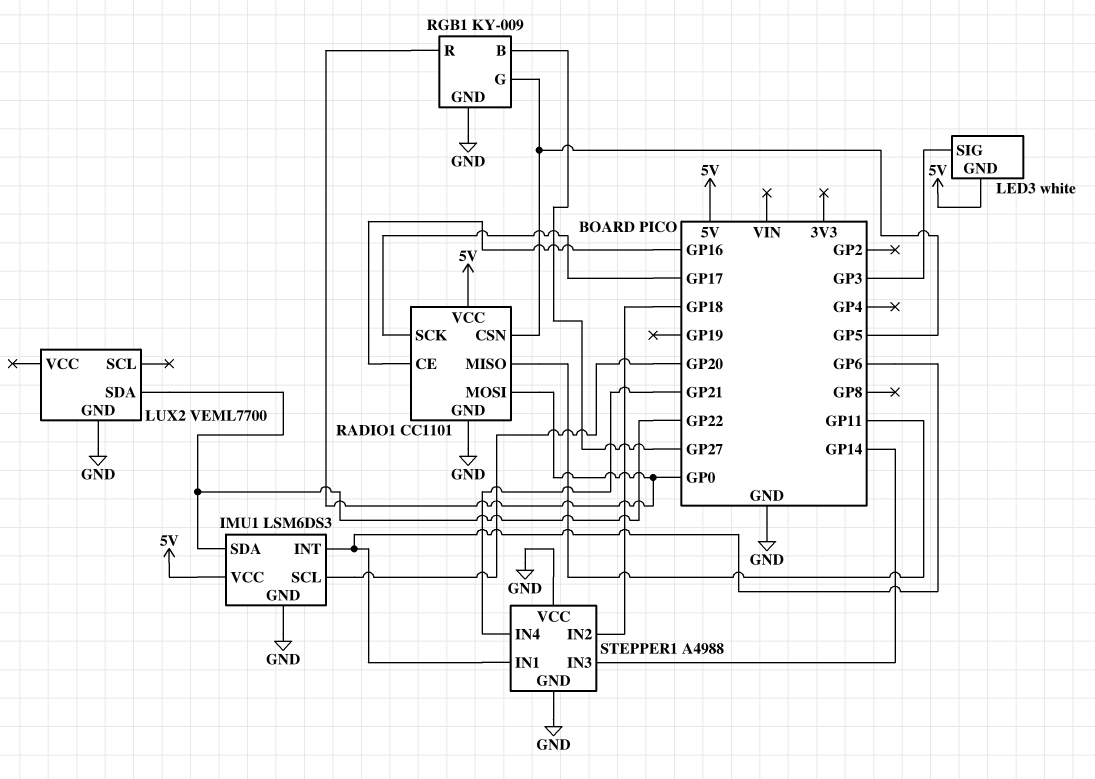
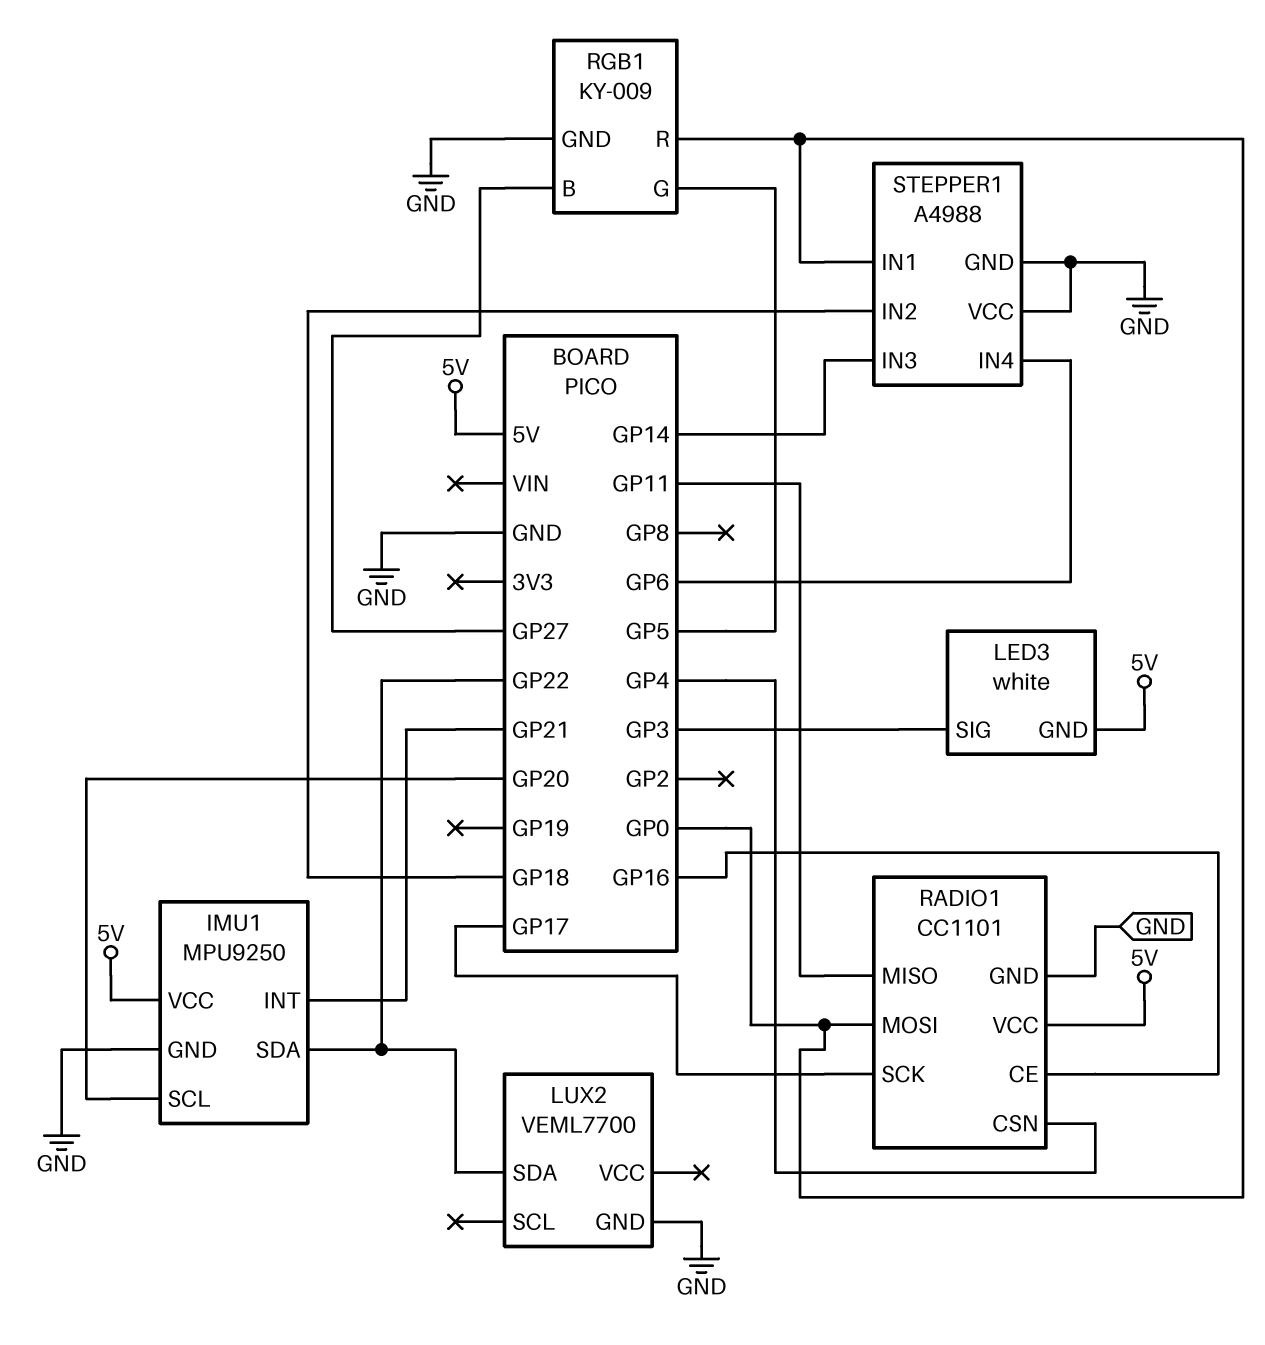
IMU1: LSM6DS3 -> MPU9250
IMU1 pin INT: GP6 -> GP21
RADIO1 pin CSN: GP5 -> GP4
STEPPER1 pin IN1: GP6 -> GP0
STEPPER1 pin IN4: GP21 -> GP6

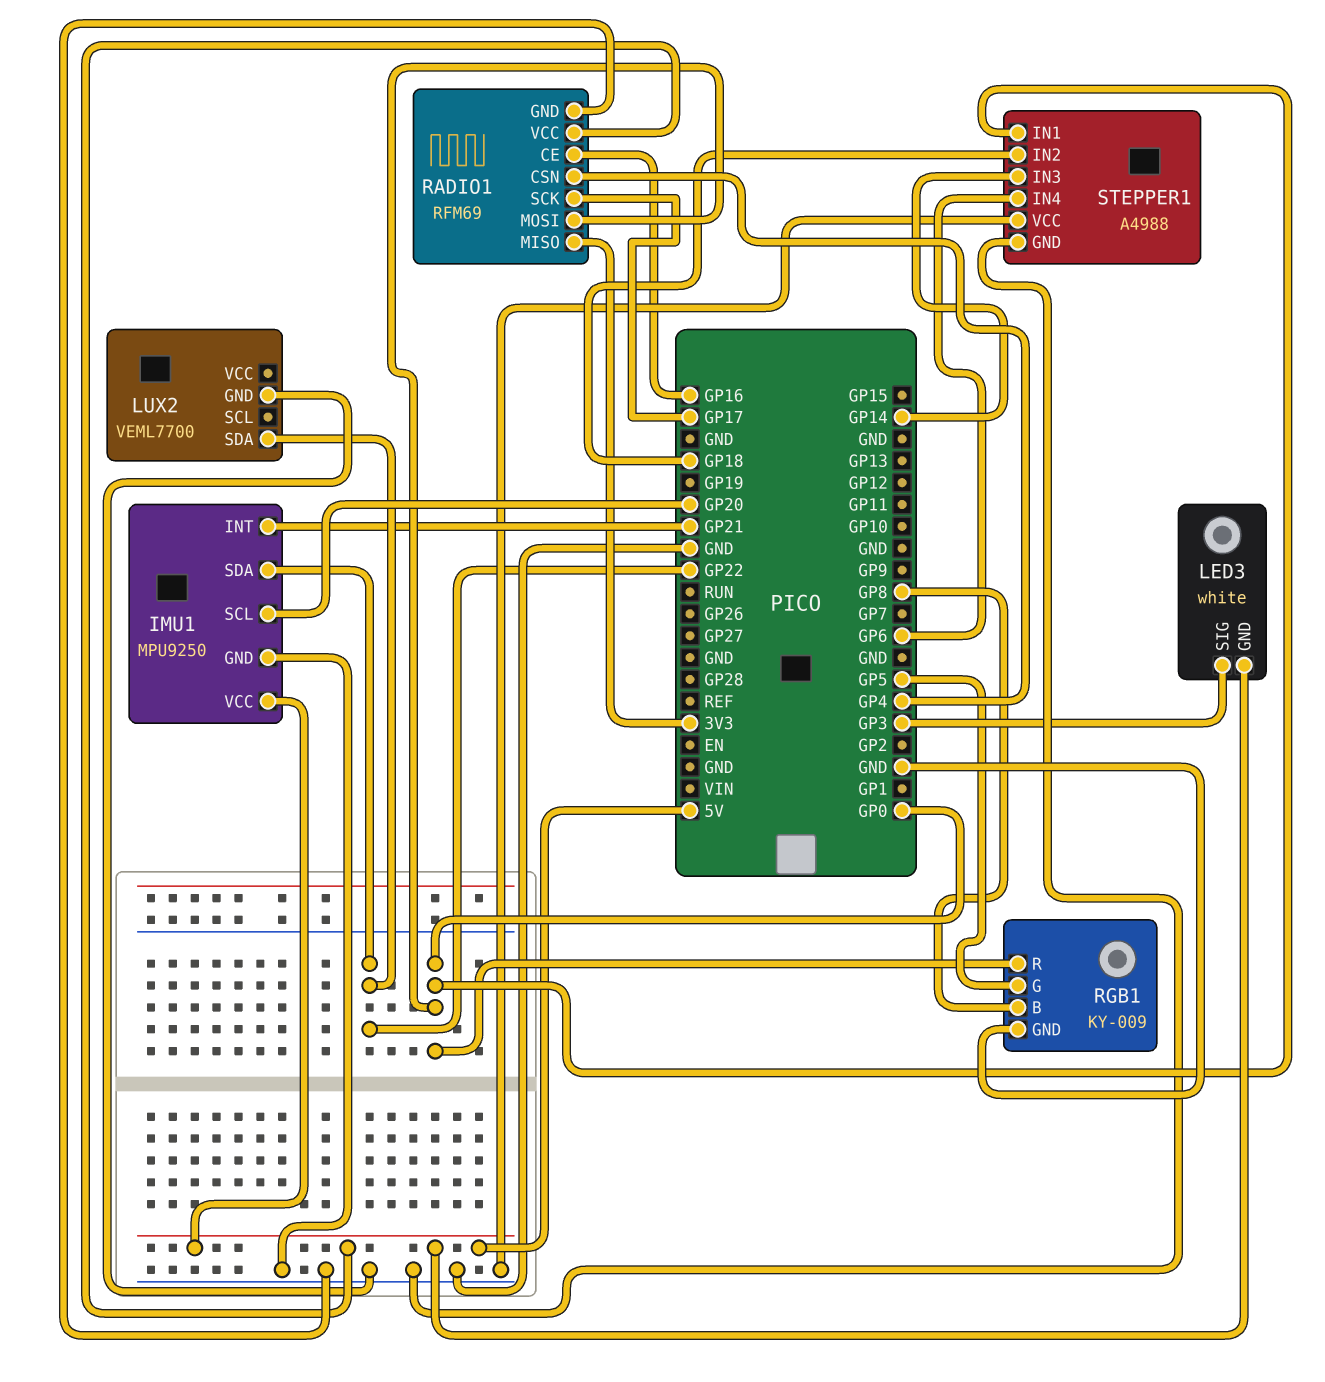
RADIO1: CC1101 -> RFM69
RADIO1 pin MISO: GP11 -> 3V3
RGB1 pin B: GP27 -> GP8

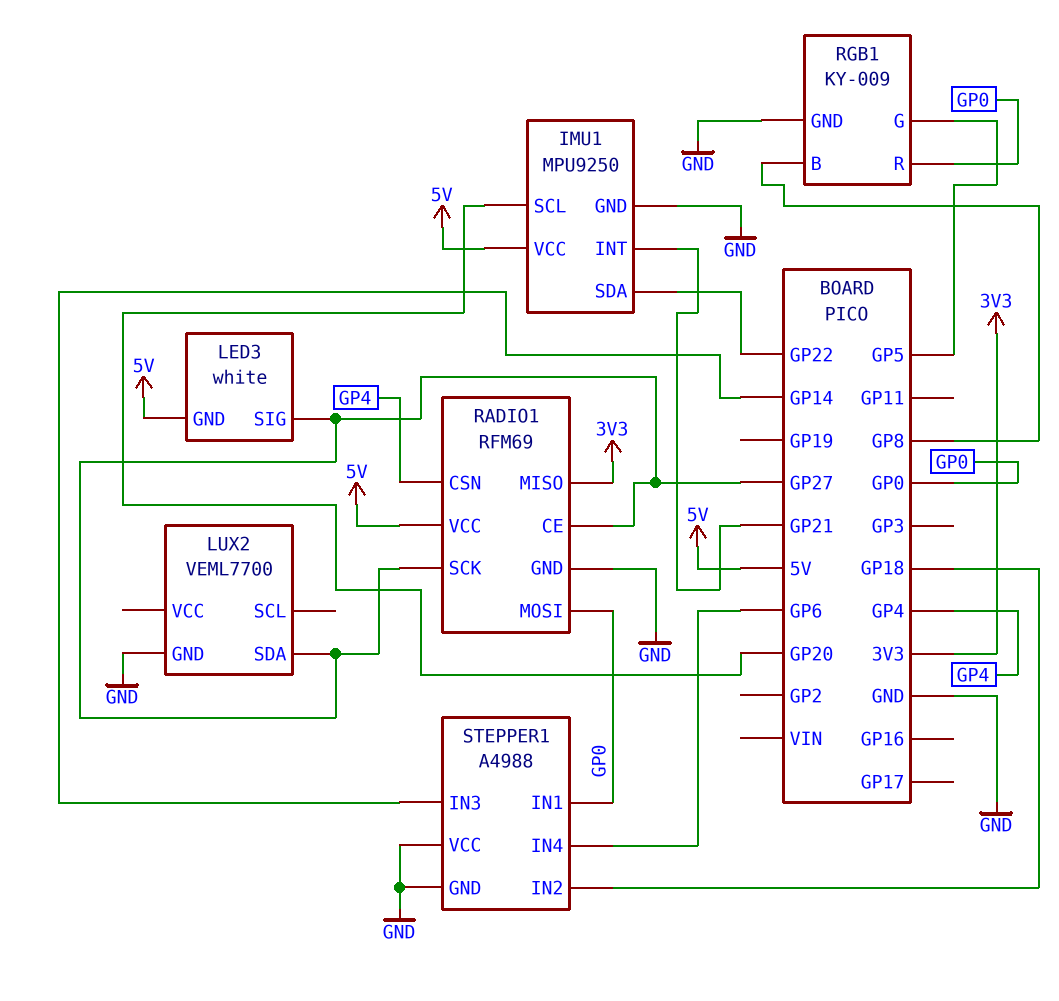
LED3 pin SIG: GP3 -> GP27
LUX2 pin SDA: GP22 -> GP27
RADIO1 pin CE: GP16 -> GP27
RADIO1 pin SCK: GP17 -> GP27

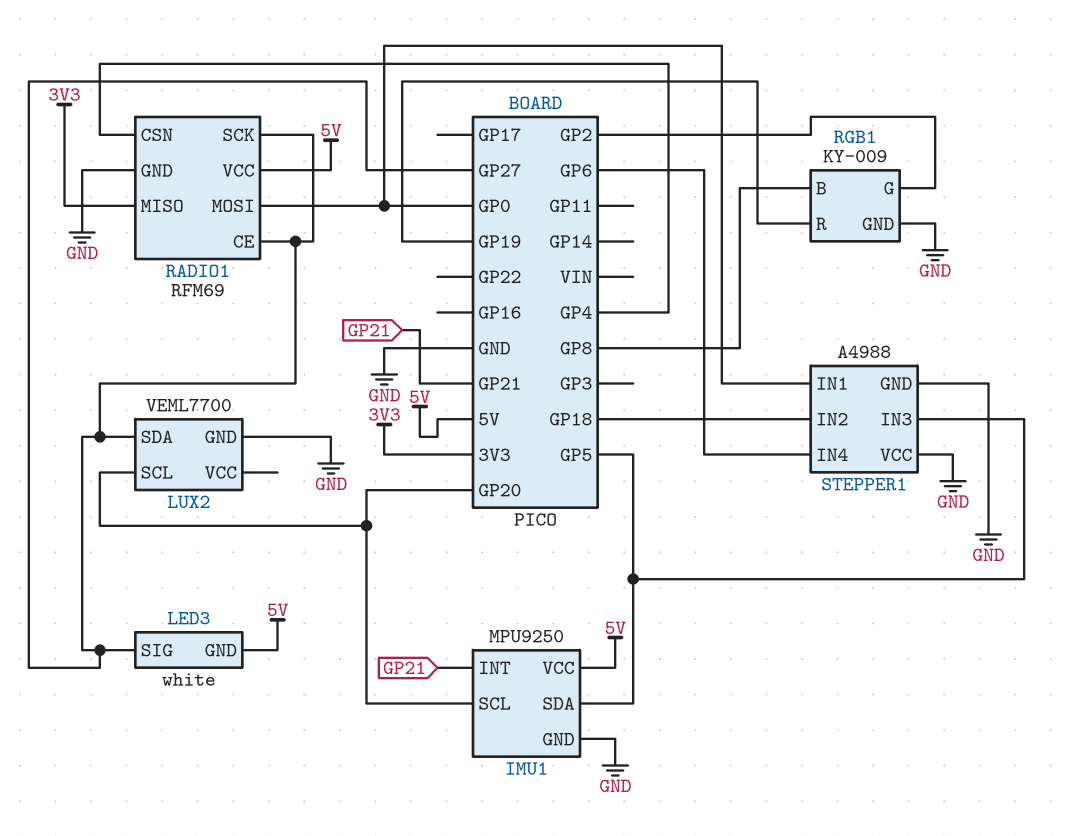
IMU1 pin SDA: GP22 -> GP5
LUX2 pin SCL: none -> GP20
RGB1 pin G: GP5 -> GP2
RGB1 pin R: GP0 -> GP19
STEPPER1 pin IN3: GP14 -> GP5

